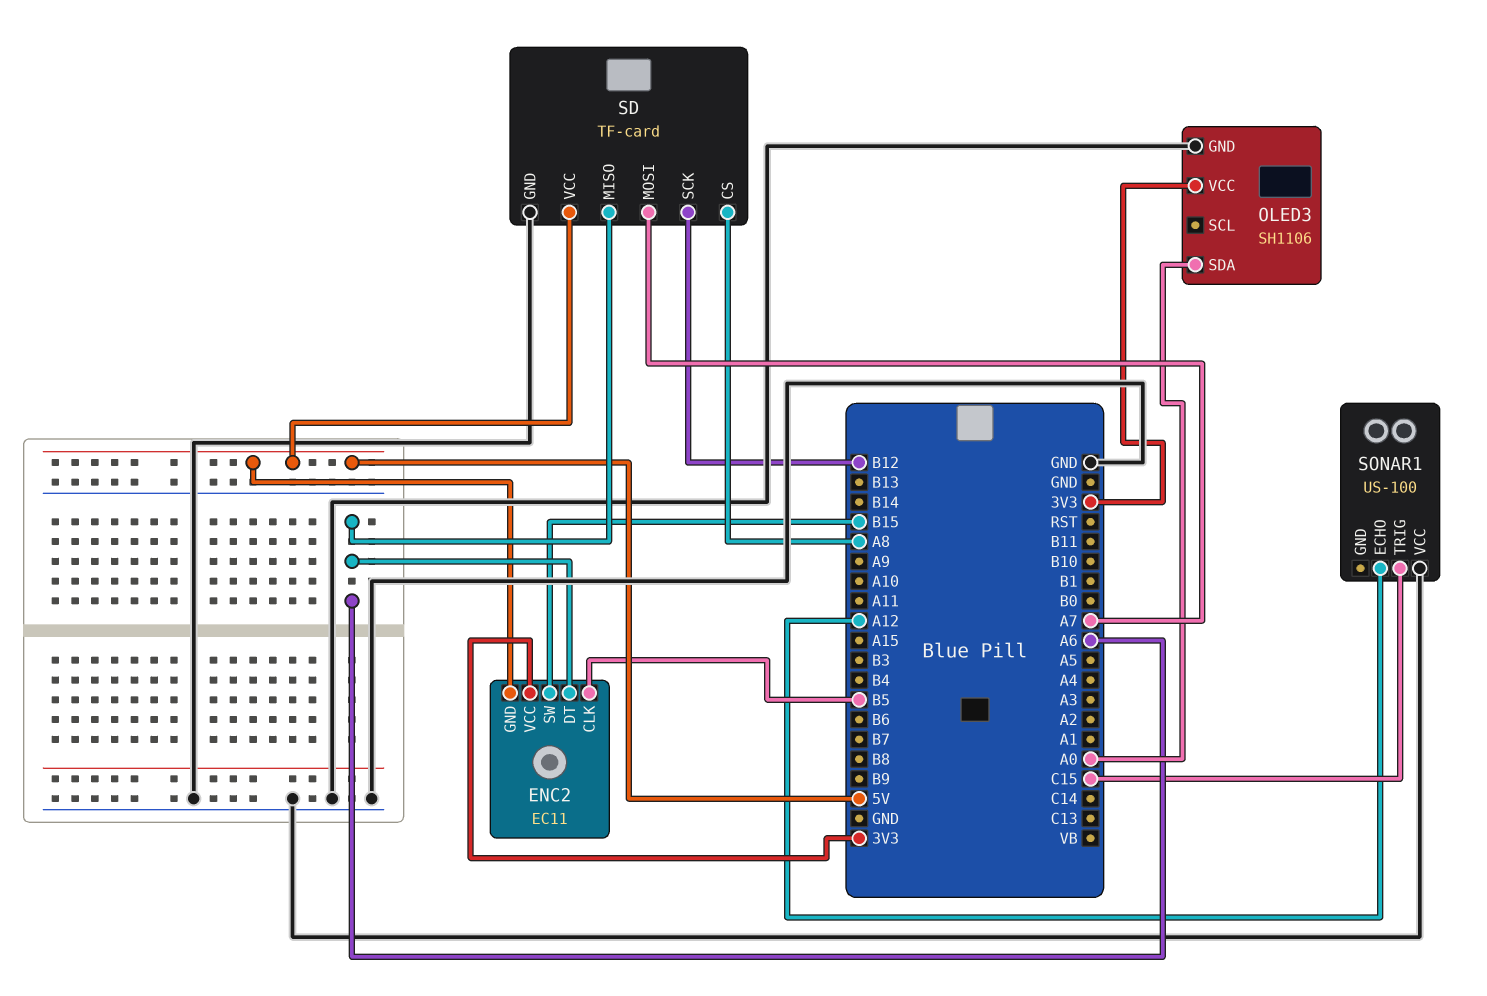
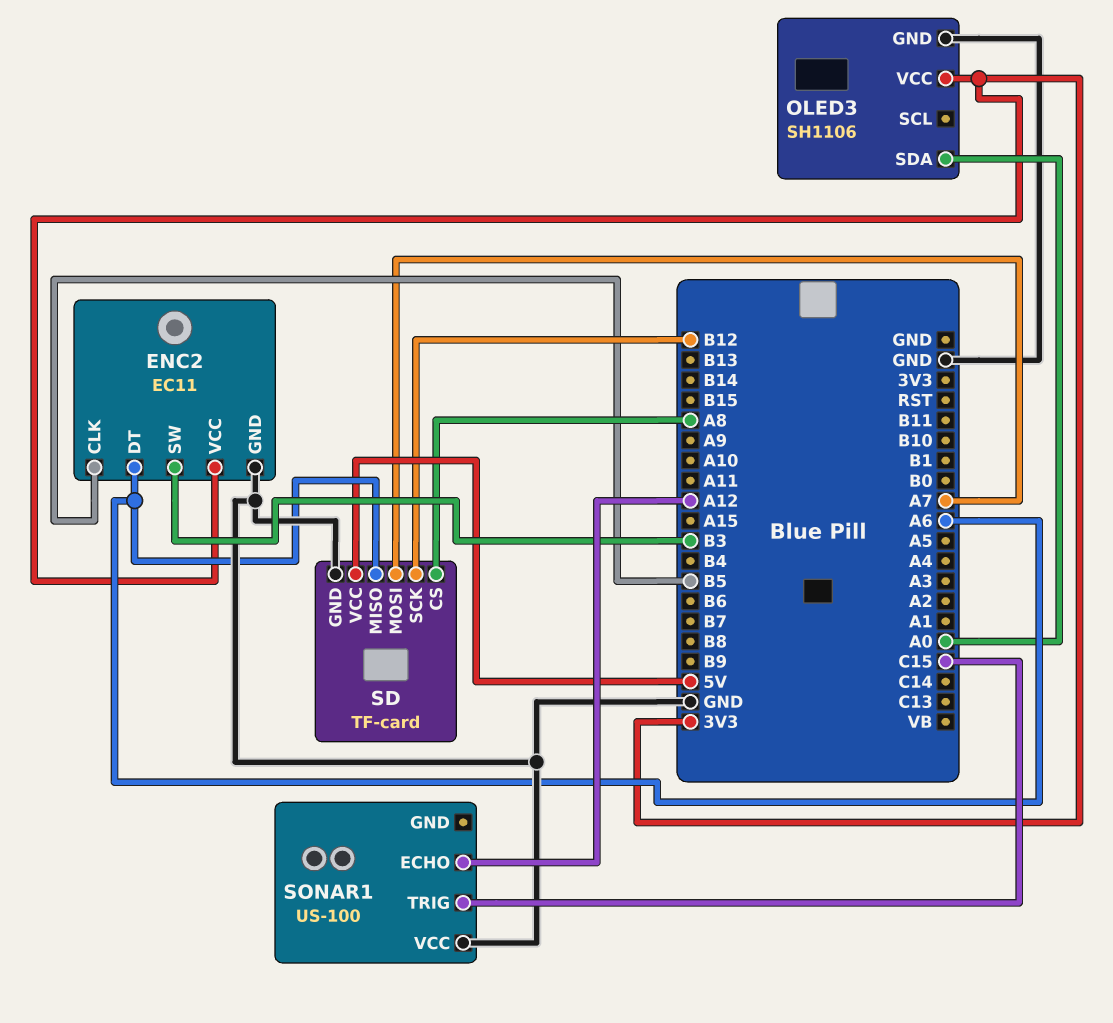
ENC2 pin GND: 5V -> GND
ENC2 pin SW: B15 -> B3

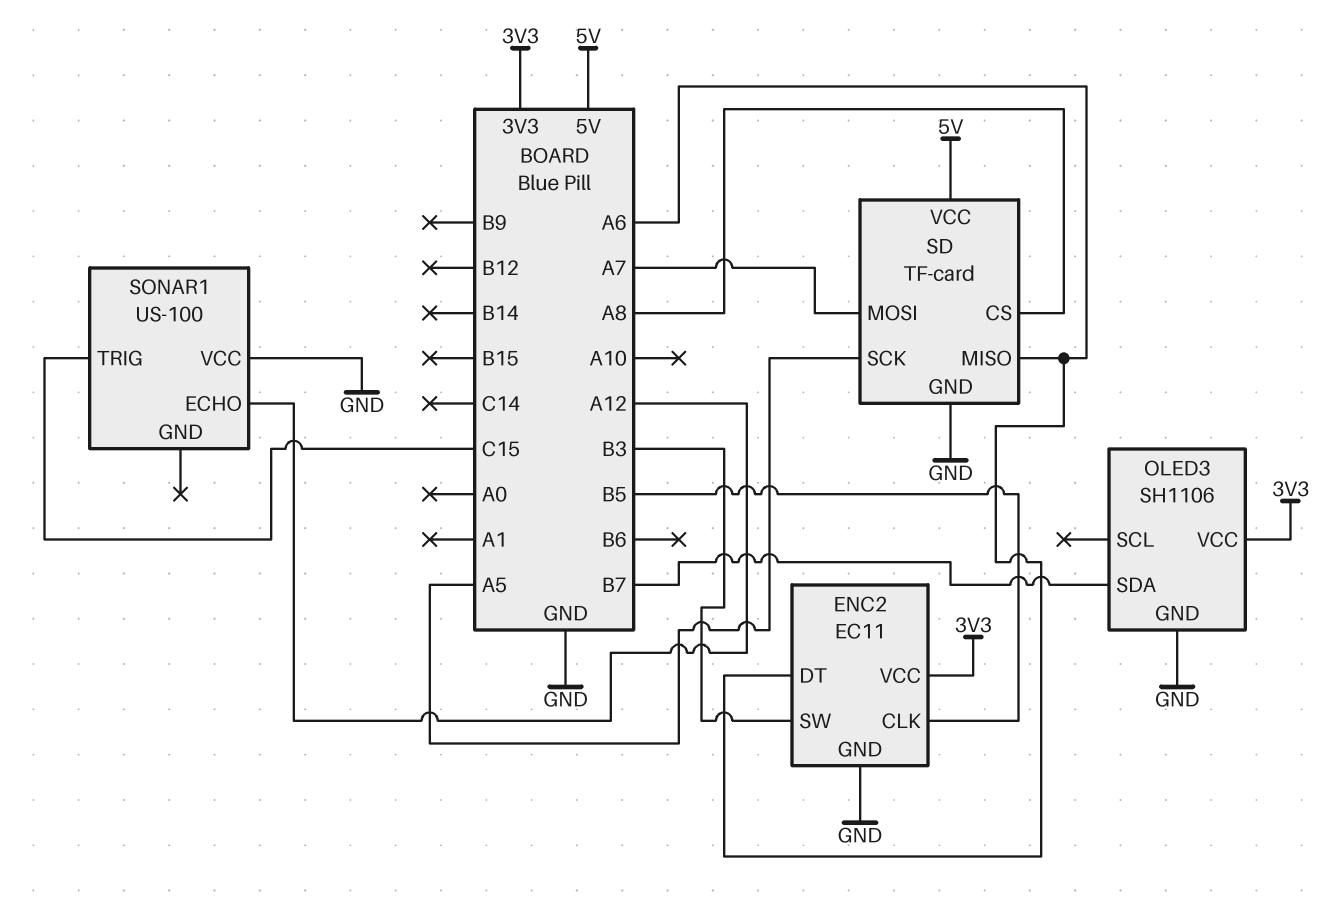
OLED3 pin SDA: A0 -> B7
SD pin SCK: B12 -> A5

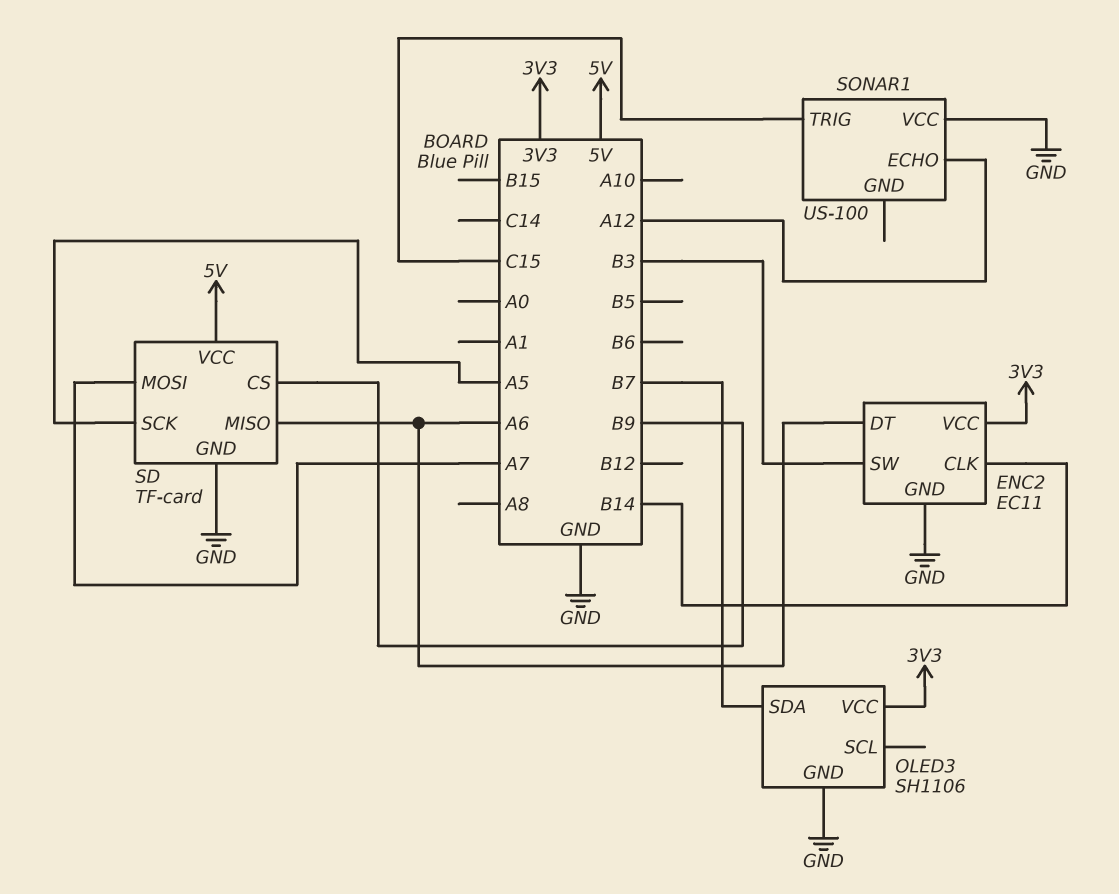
ENC2 pin CLK: B5 -> B14
SD pin CS: A8 -> B9

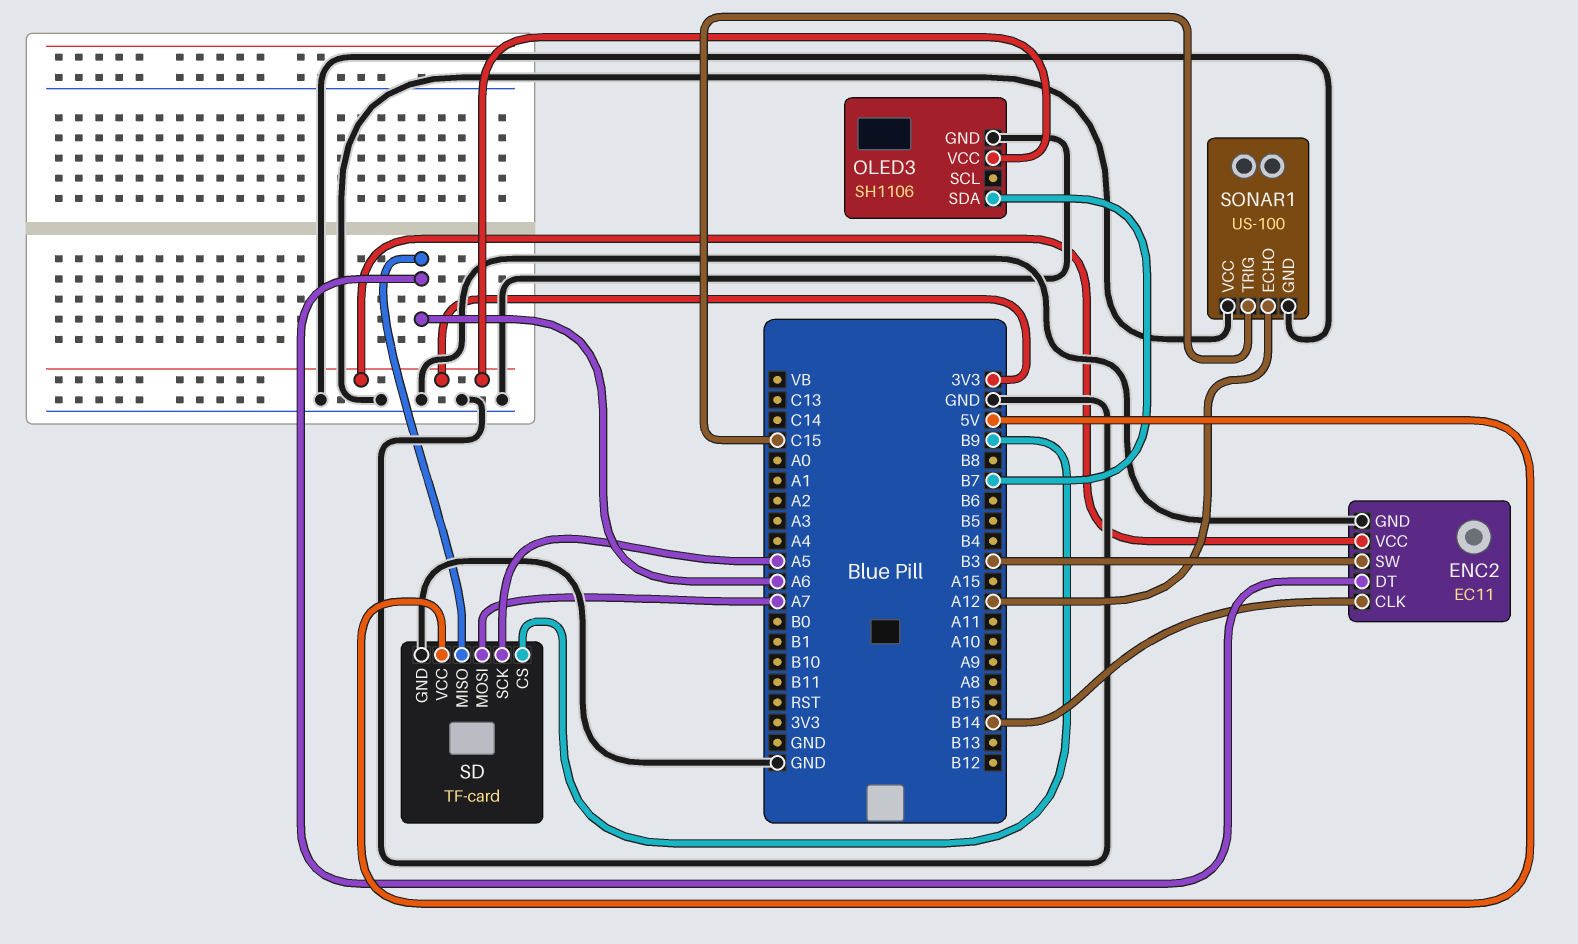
SONAR1 pin GND: none -> GND

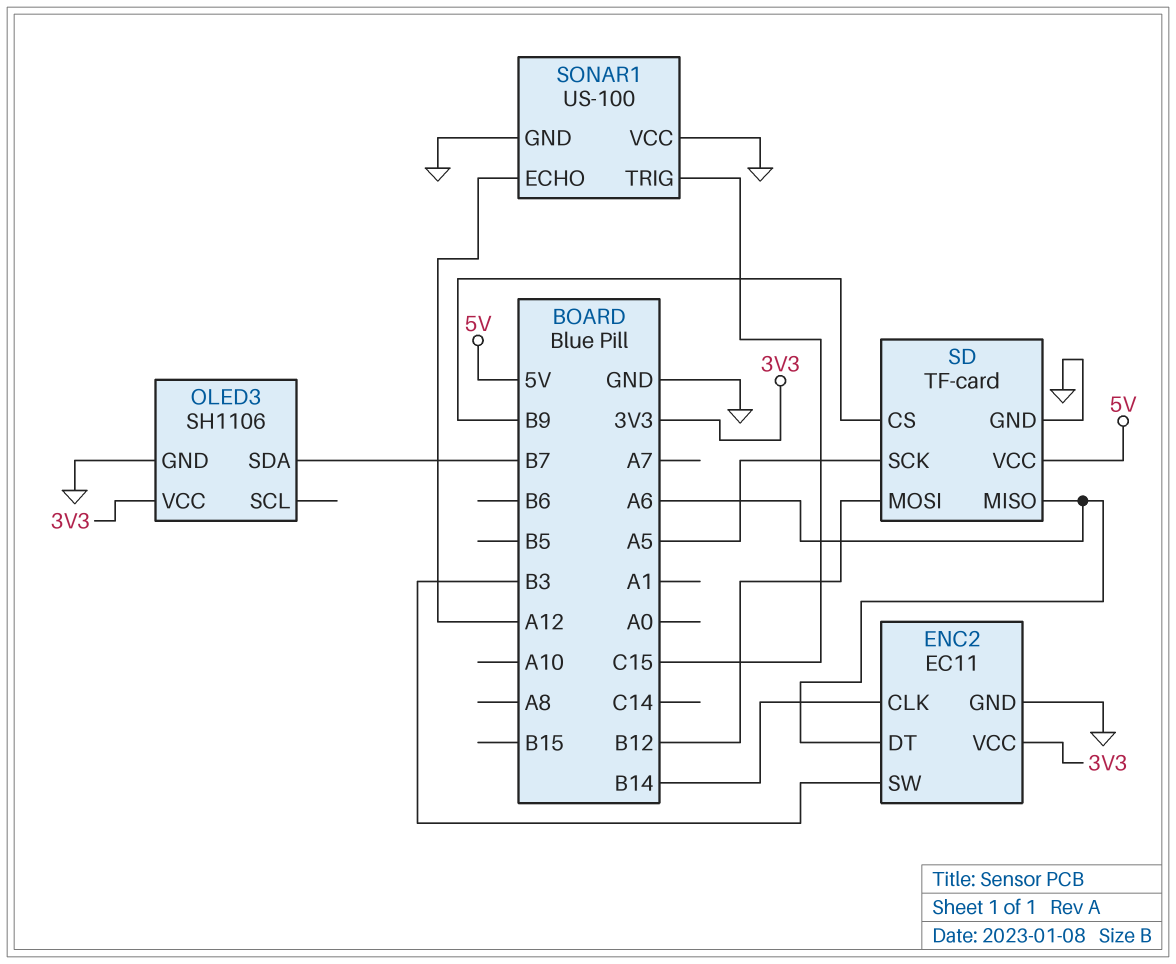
SD pin MOSI: A7 -> B12

